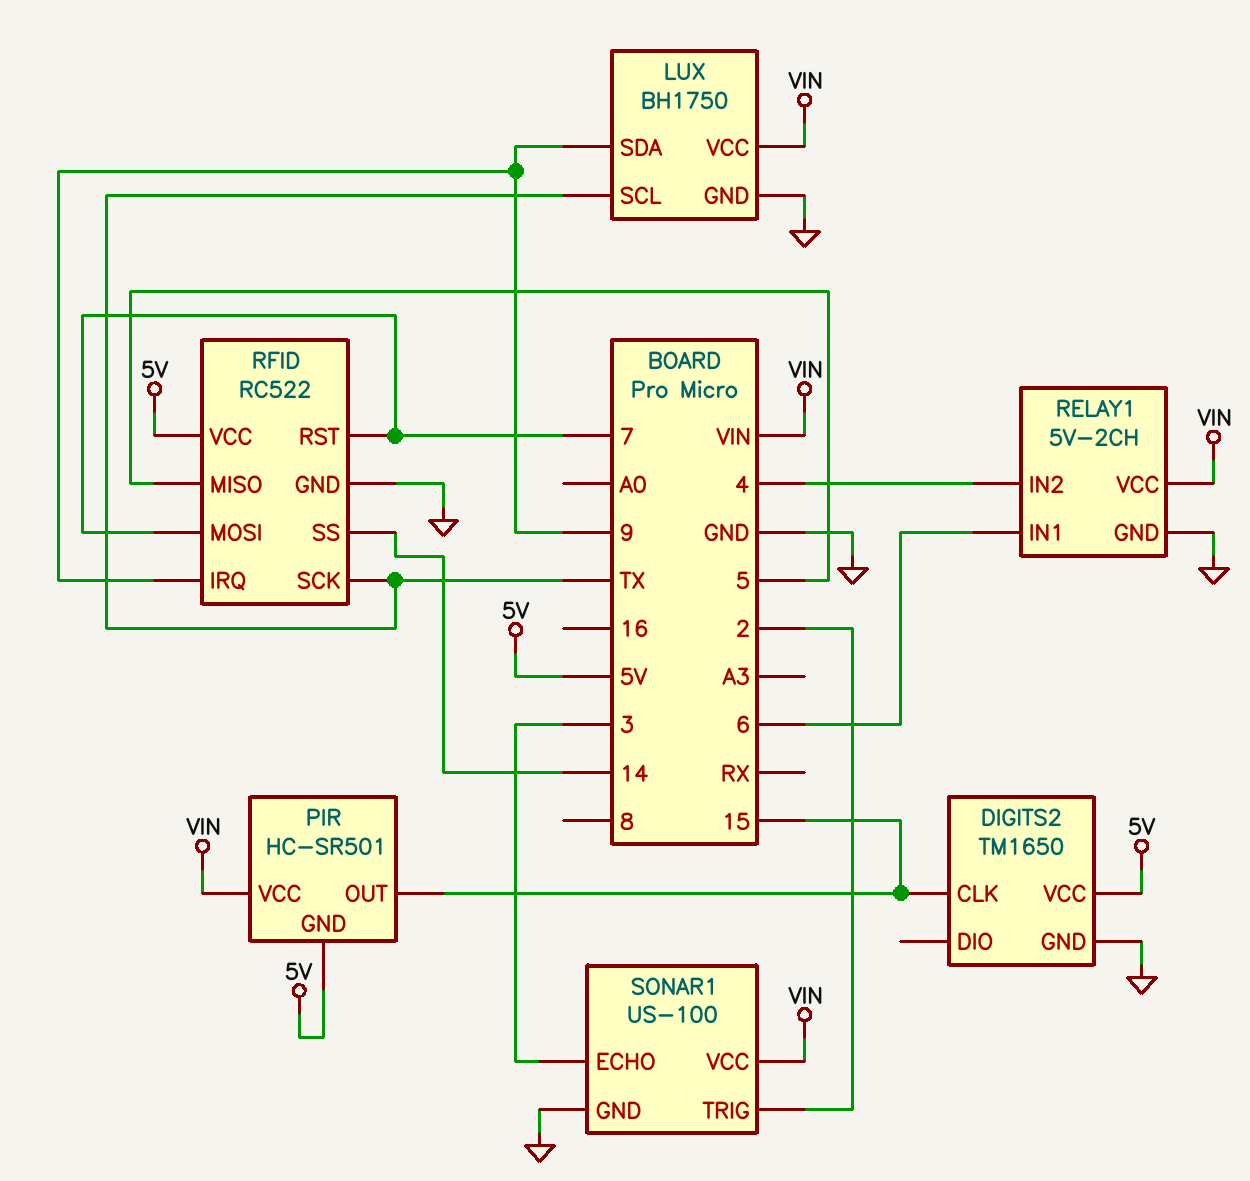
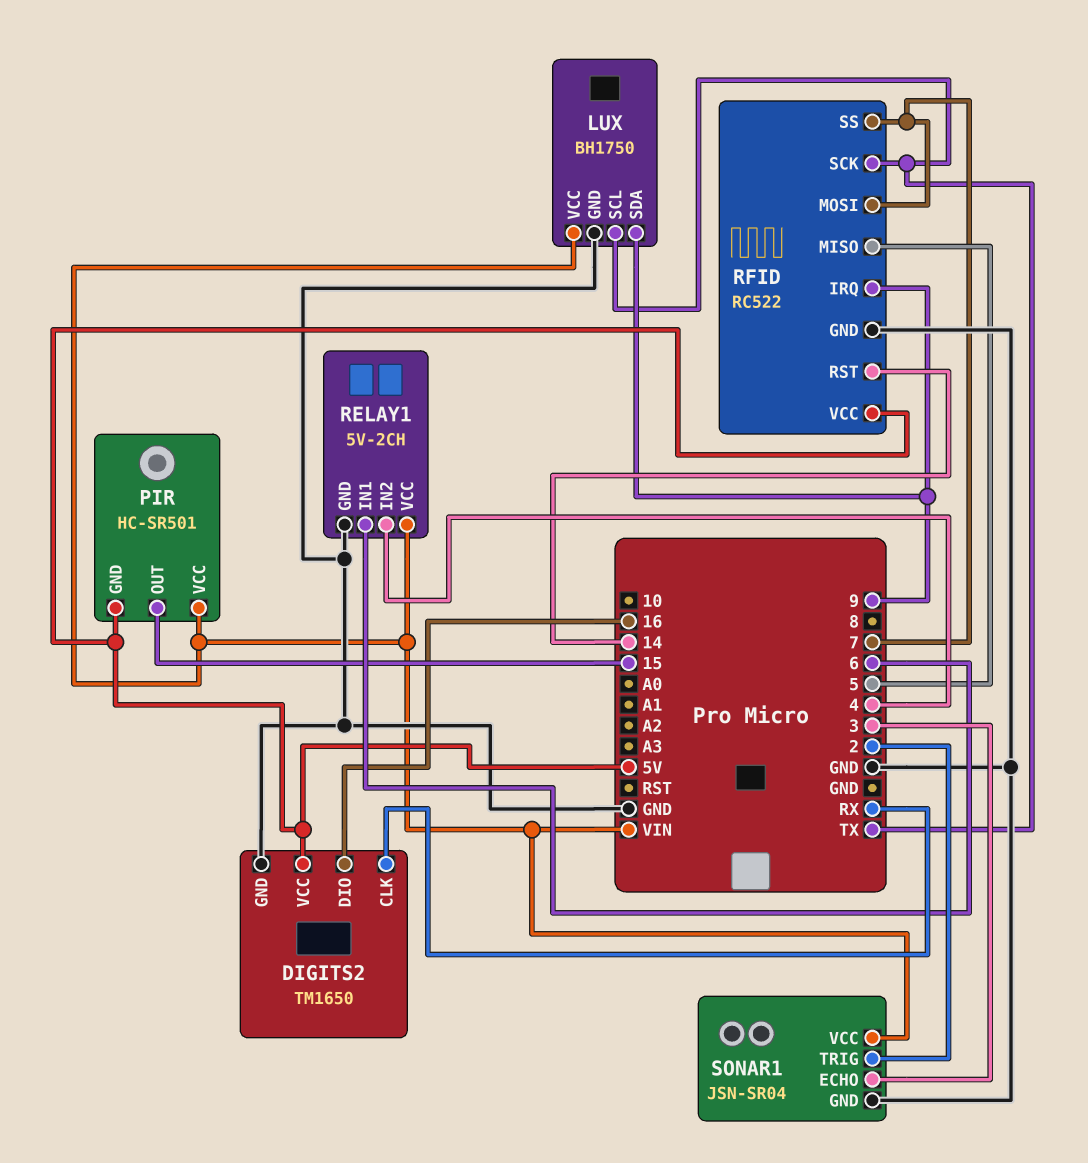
DIGITS2 pin CLK: 15 -> RX
DIGITS2 pin DIO: none -> 16
RFID pin RST: 7 -> 14
RFID pin SS: 14 -> 7
SONAR1: US-100 -> JSN-SR04

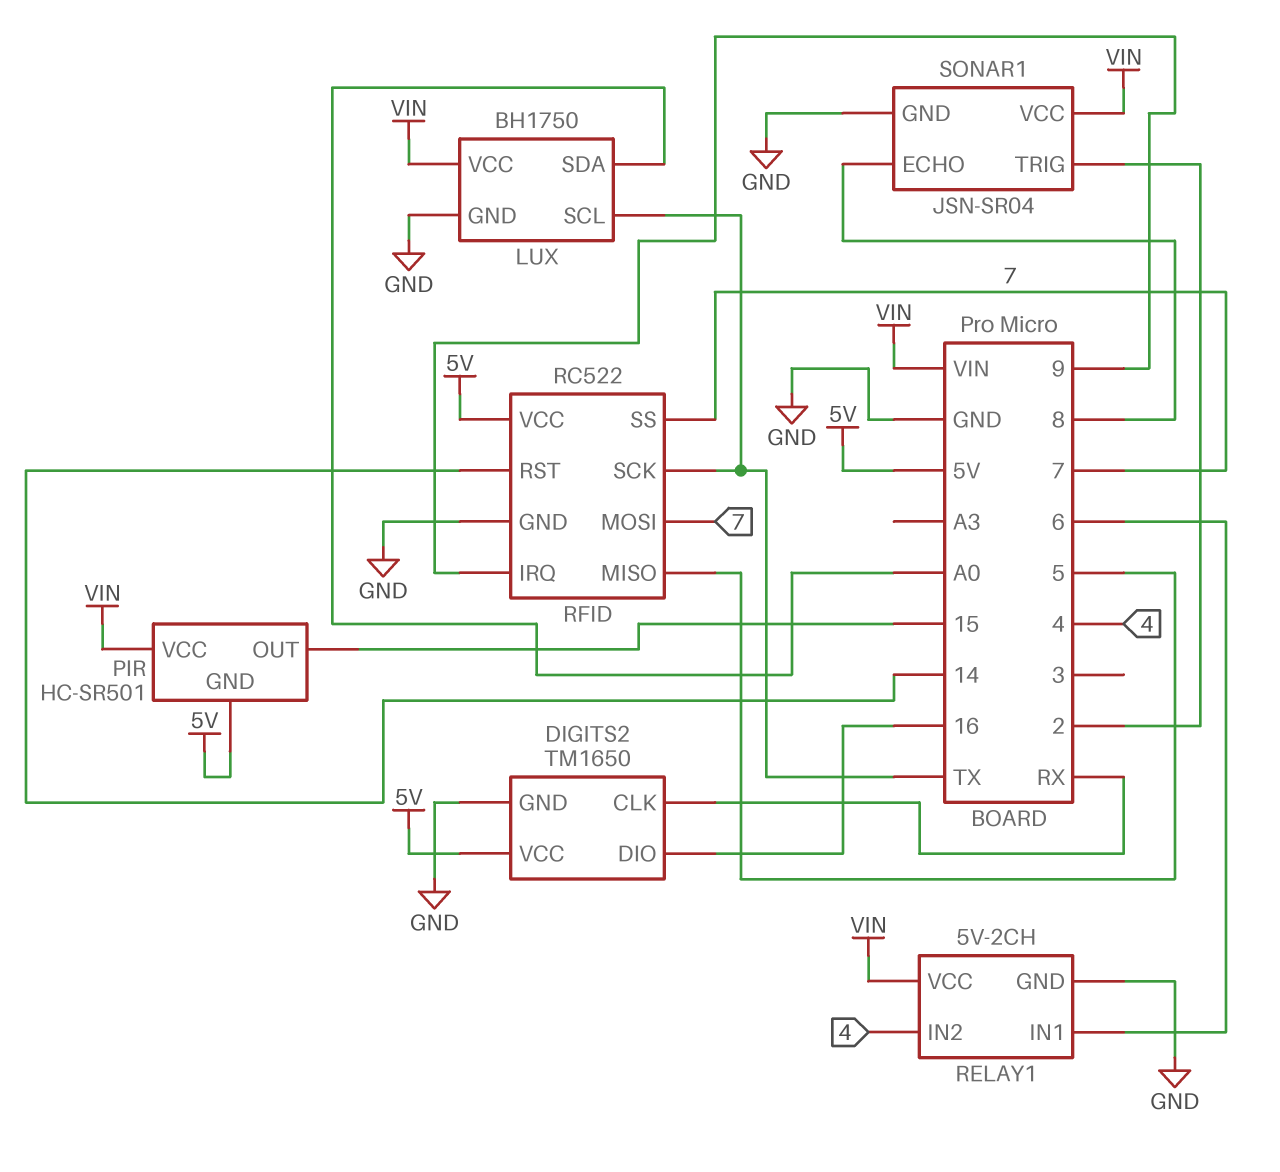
LUX pin SDA: 9 -> A0
SONAR1 pin ECHO: 3 -> 8

